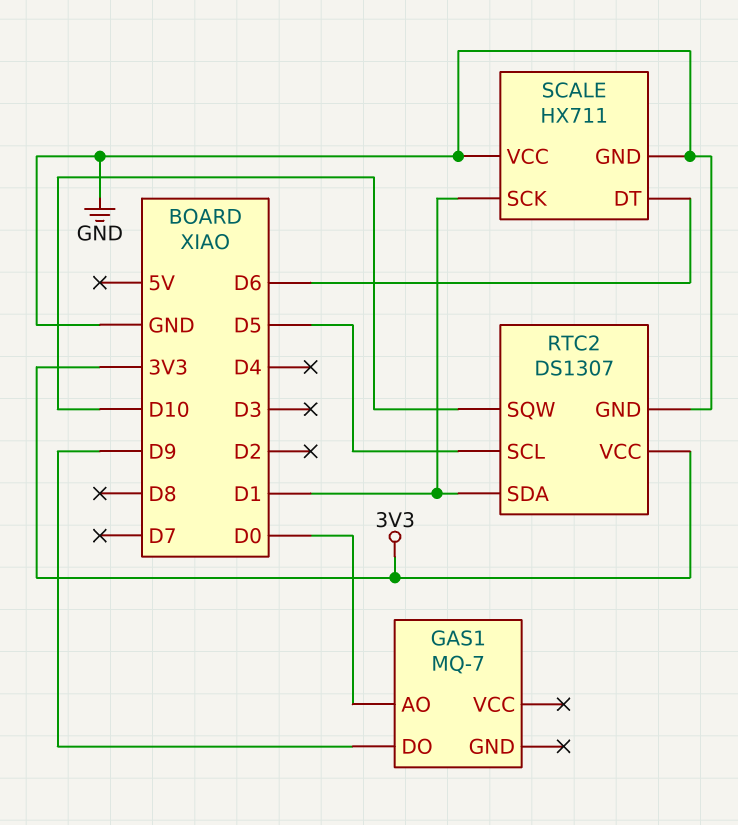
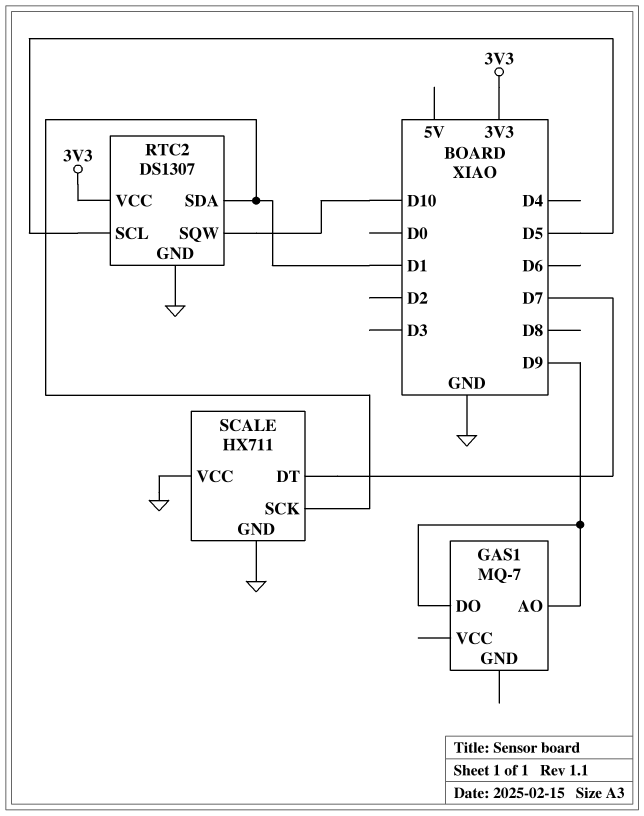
GAS1 pin AO: D0 -> D9
SCALE pin DT: D6 -> D7

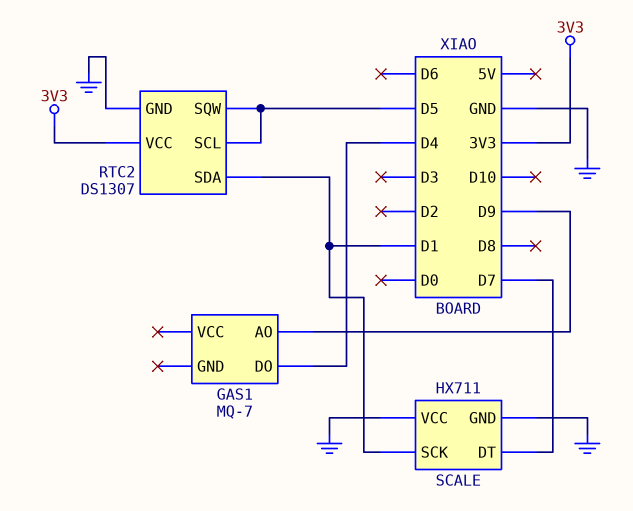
GAS1 pin DO: D9 -> D4
RTC2 pin SQW: D10 -> D5

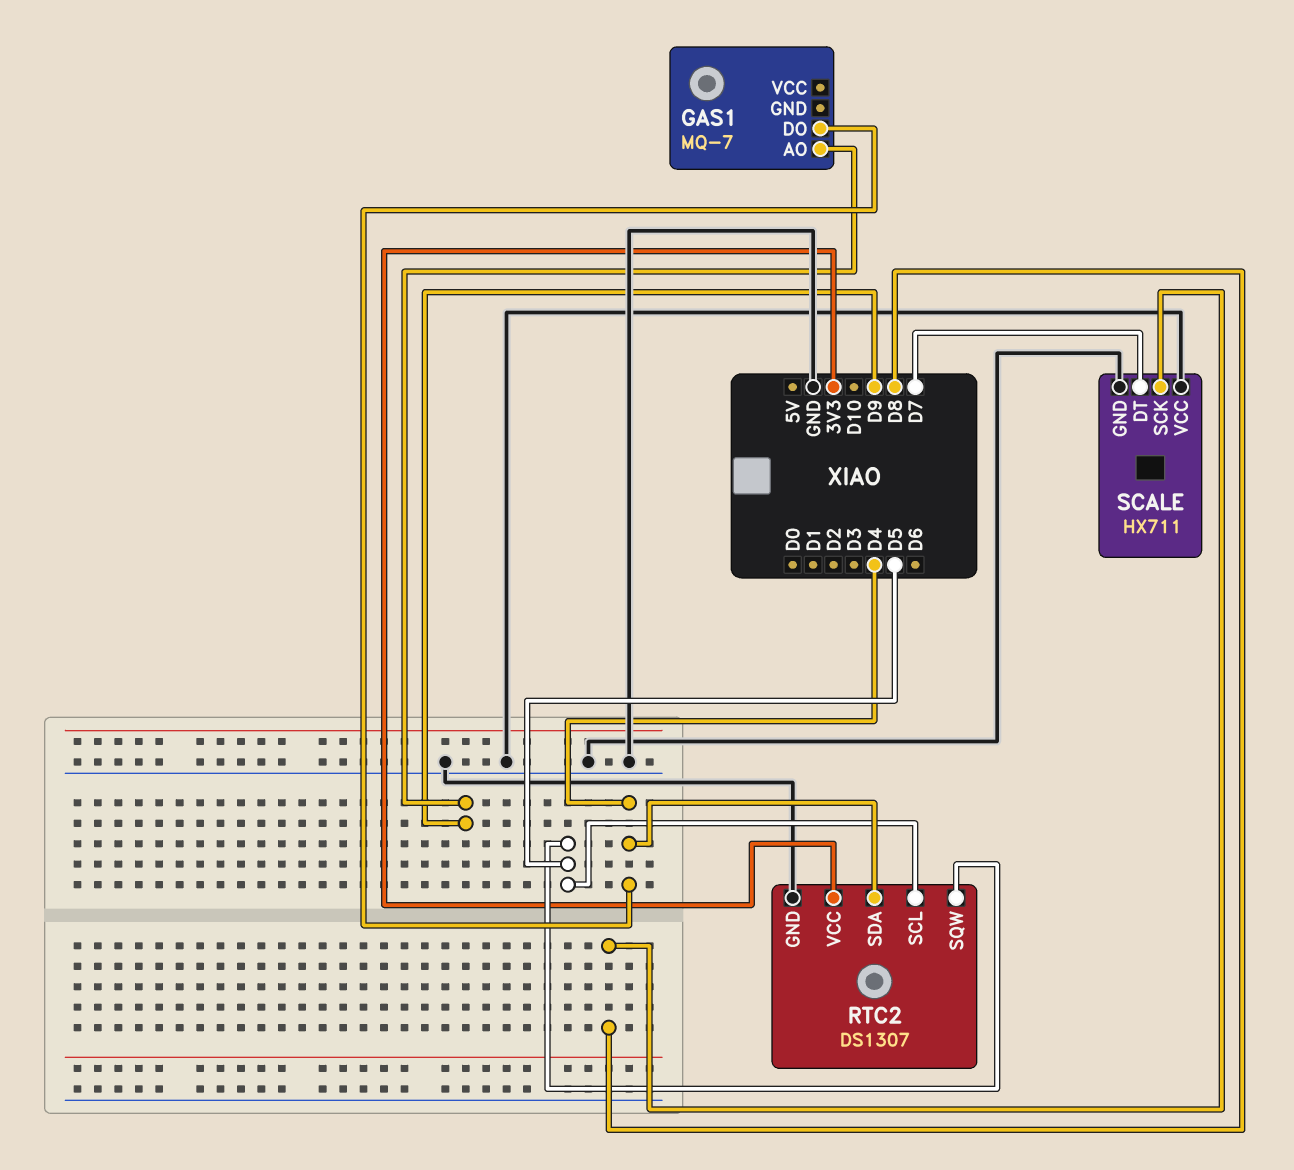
RTC2 pin SDA: D1 -> D4
SCALE pin SCK: D1 -> D8

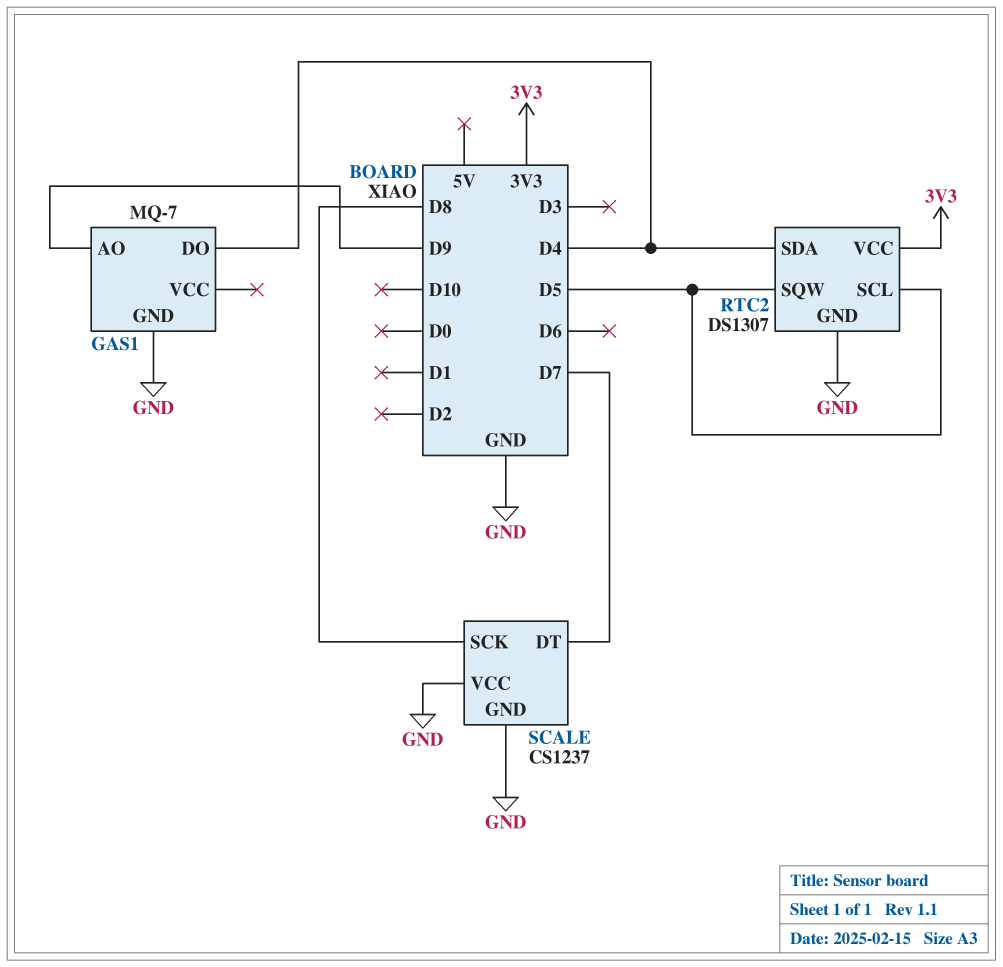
GAS1 pin GND: none -> GND
SCALE: HX711 -> CS1237

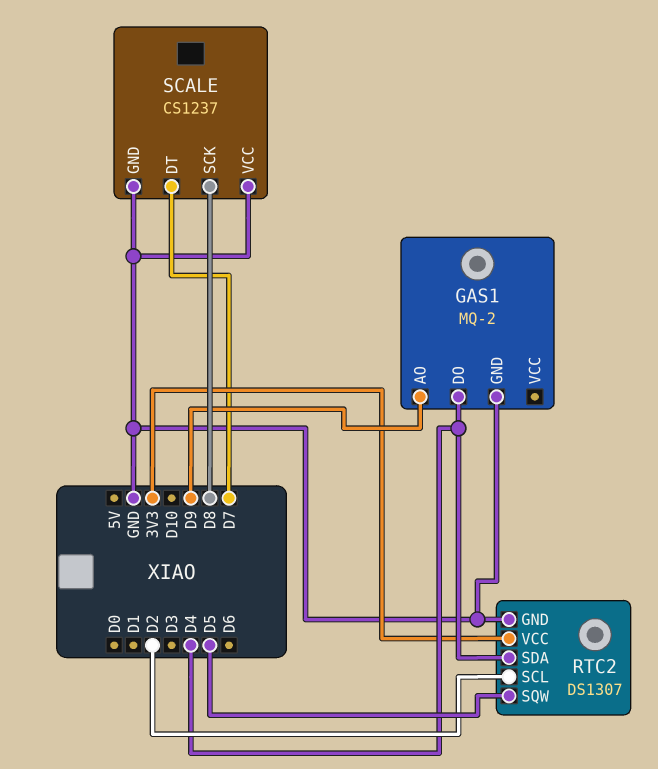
GAS1: MQ-7 -> MQ-2
RTC2 pin SCL: D5 -> D2

